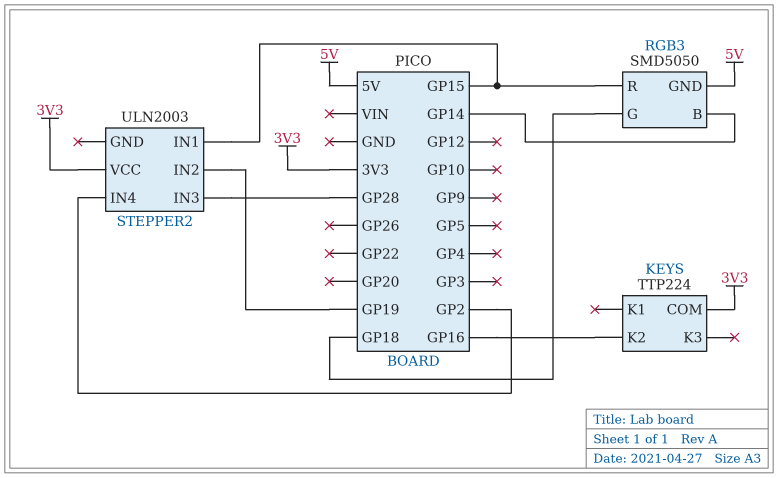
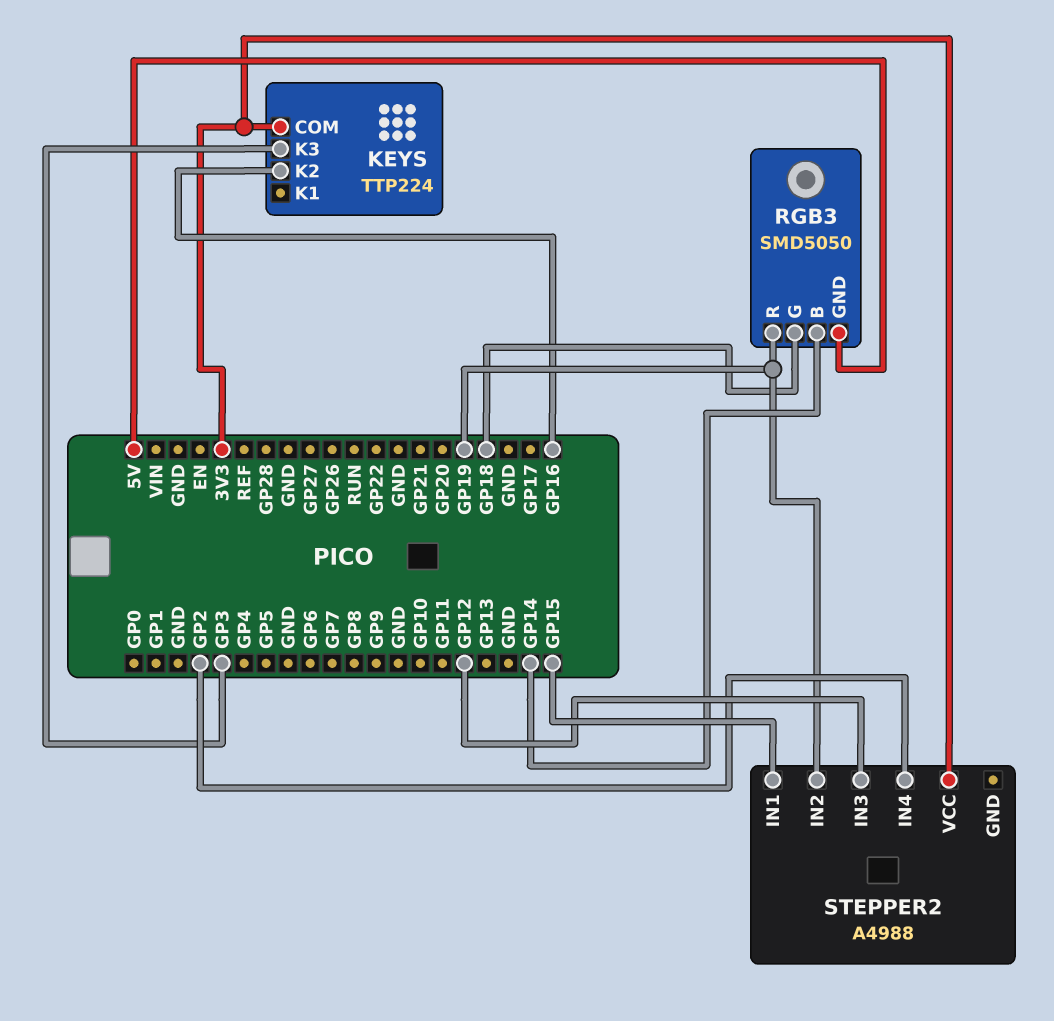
KEYS pin K3: none -> GP3
RGB3 pin R: GP15 -> GP19
STEPPER2: ULN2003 -> A4988
STEPPER2 pin IN3: GP28 -> GP12

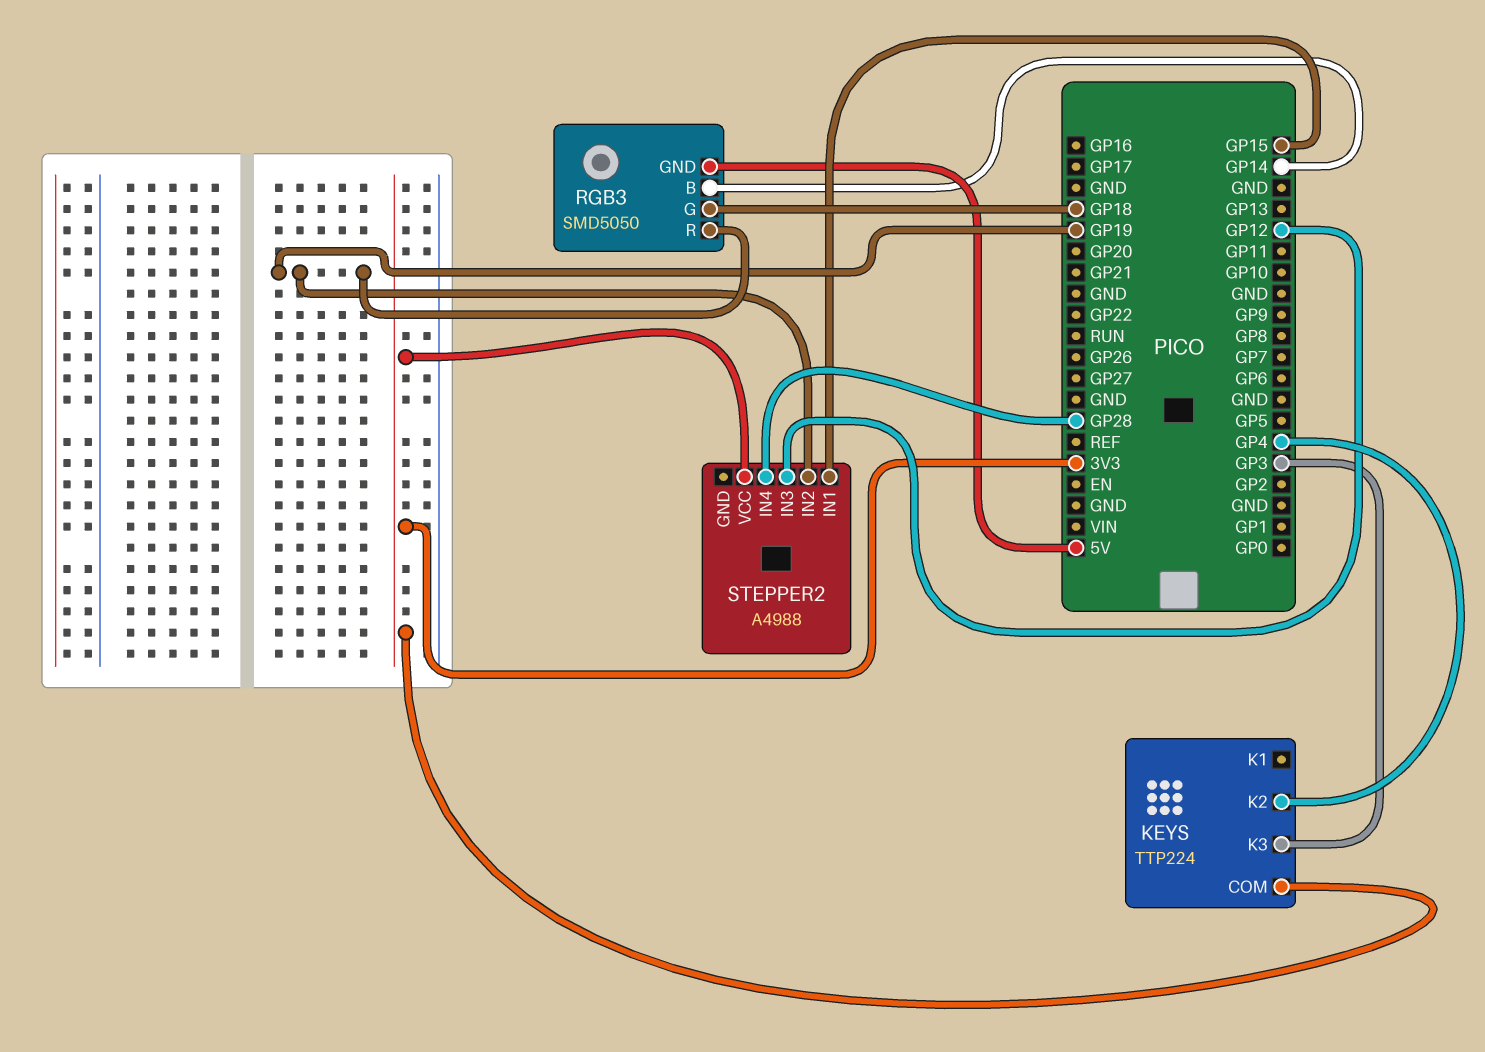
KEYS pin K2: GP16 -> GP4
STEPPER2 pin IN4: GP2 -> GP28

